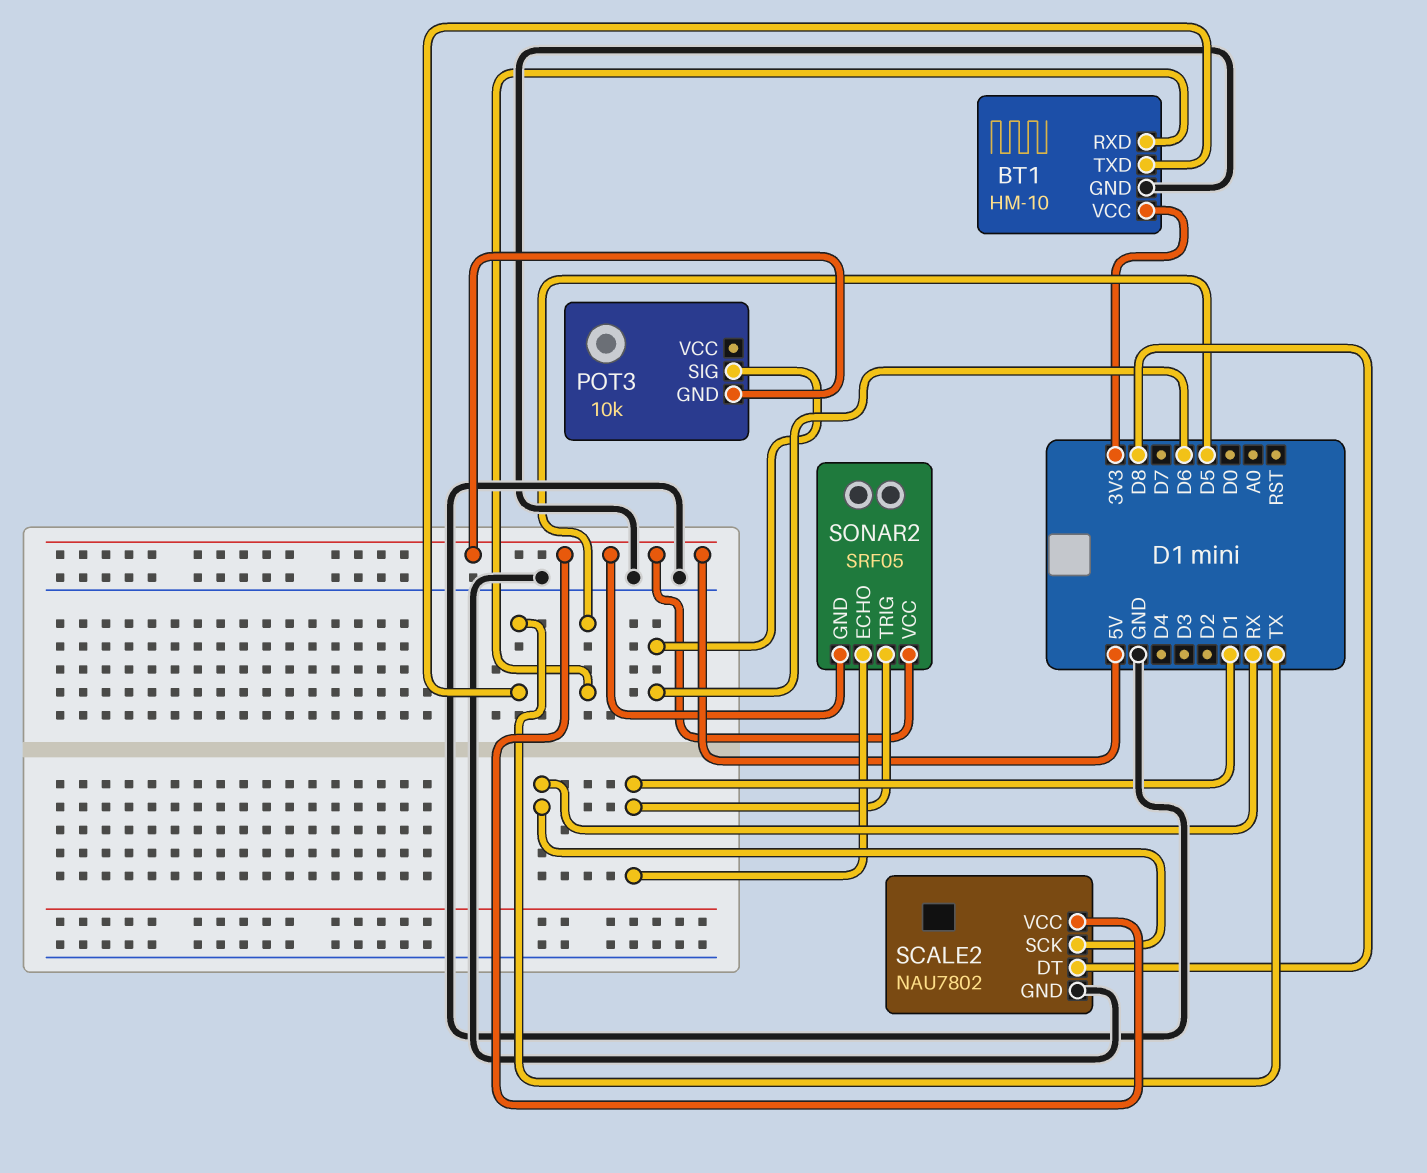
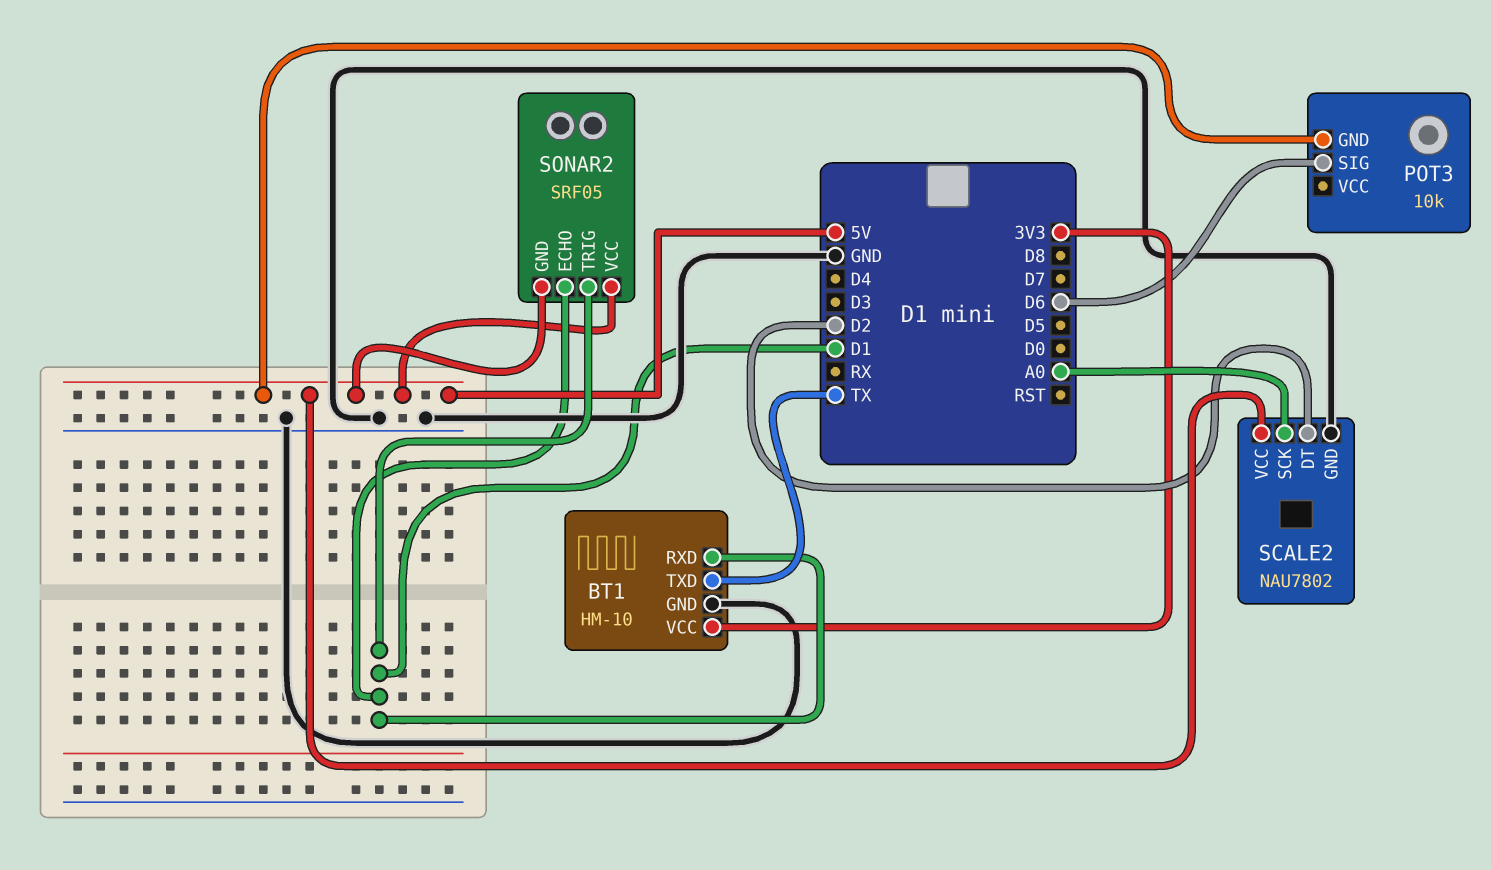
BT1 pin RXD: D5 -> D1
SCALE2 pin DT: D8 -> D2
SCALE2 pin SCK: RX -> A0

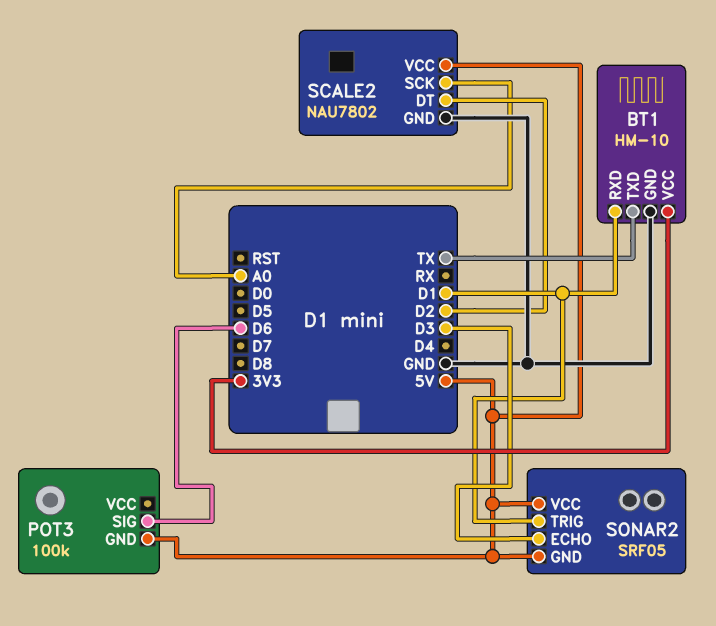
POT3: 10k -> 100k
SONAR2 pin ECHO: D1 -> D3

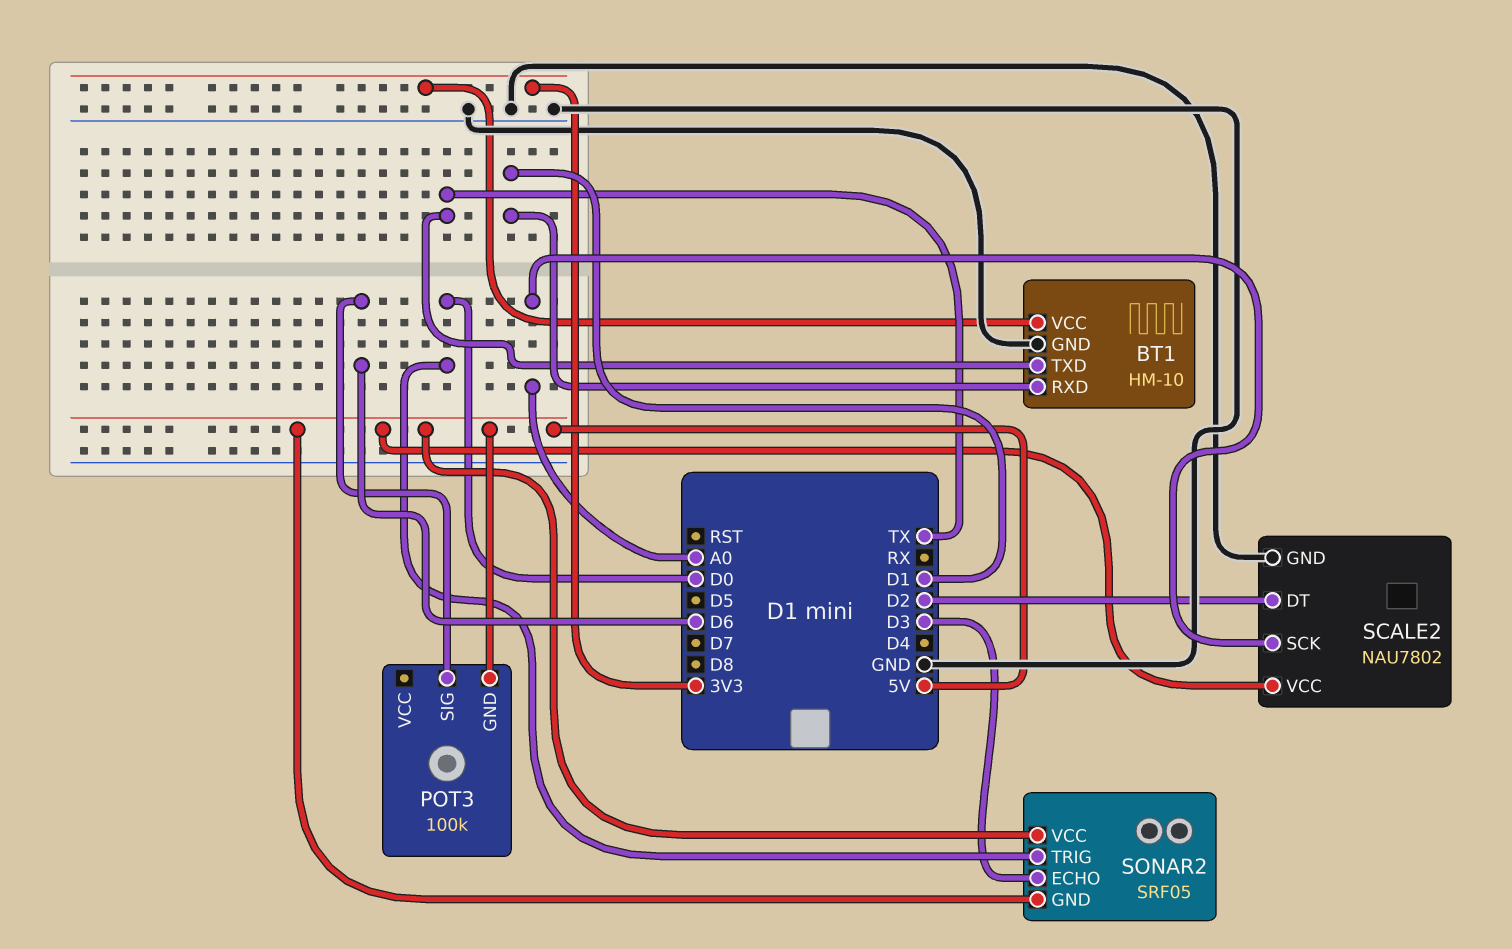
SONAR2 pin TRIG: D1 -> D0

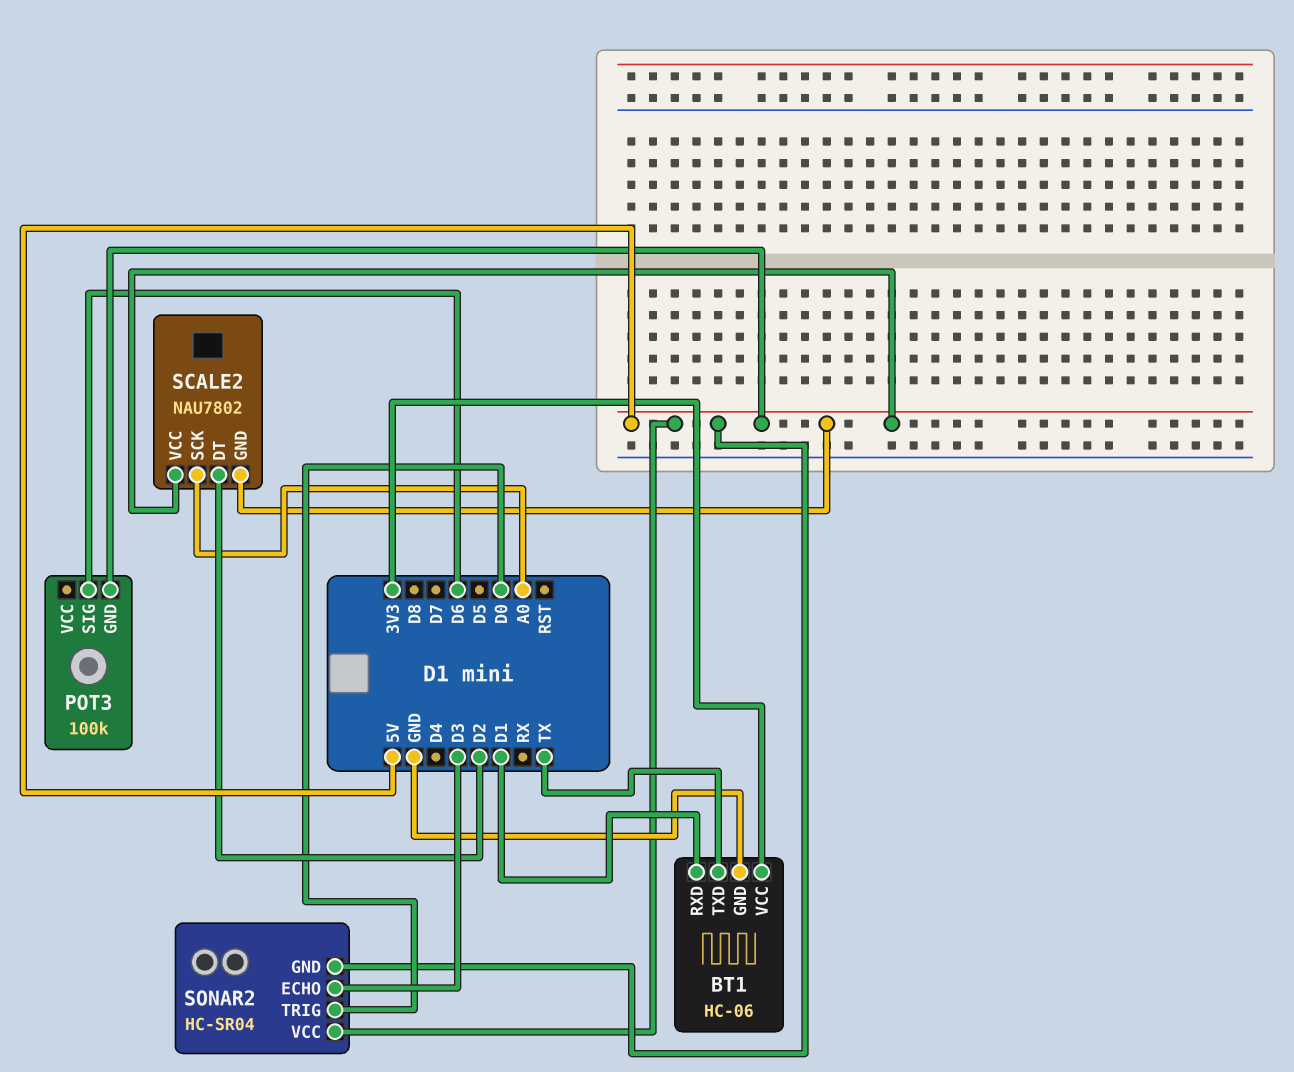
BT1: HM-10 -> HC-06
SCALE2 pin GND: GND -> 5V
SONAR2: SRF05 -> HC-SR04

